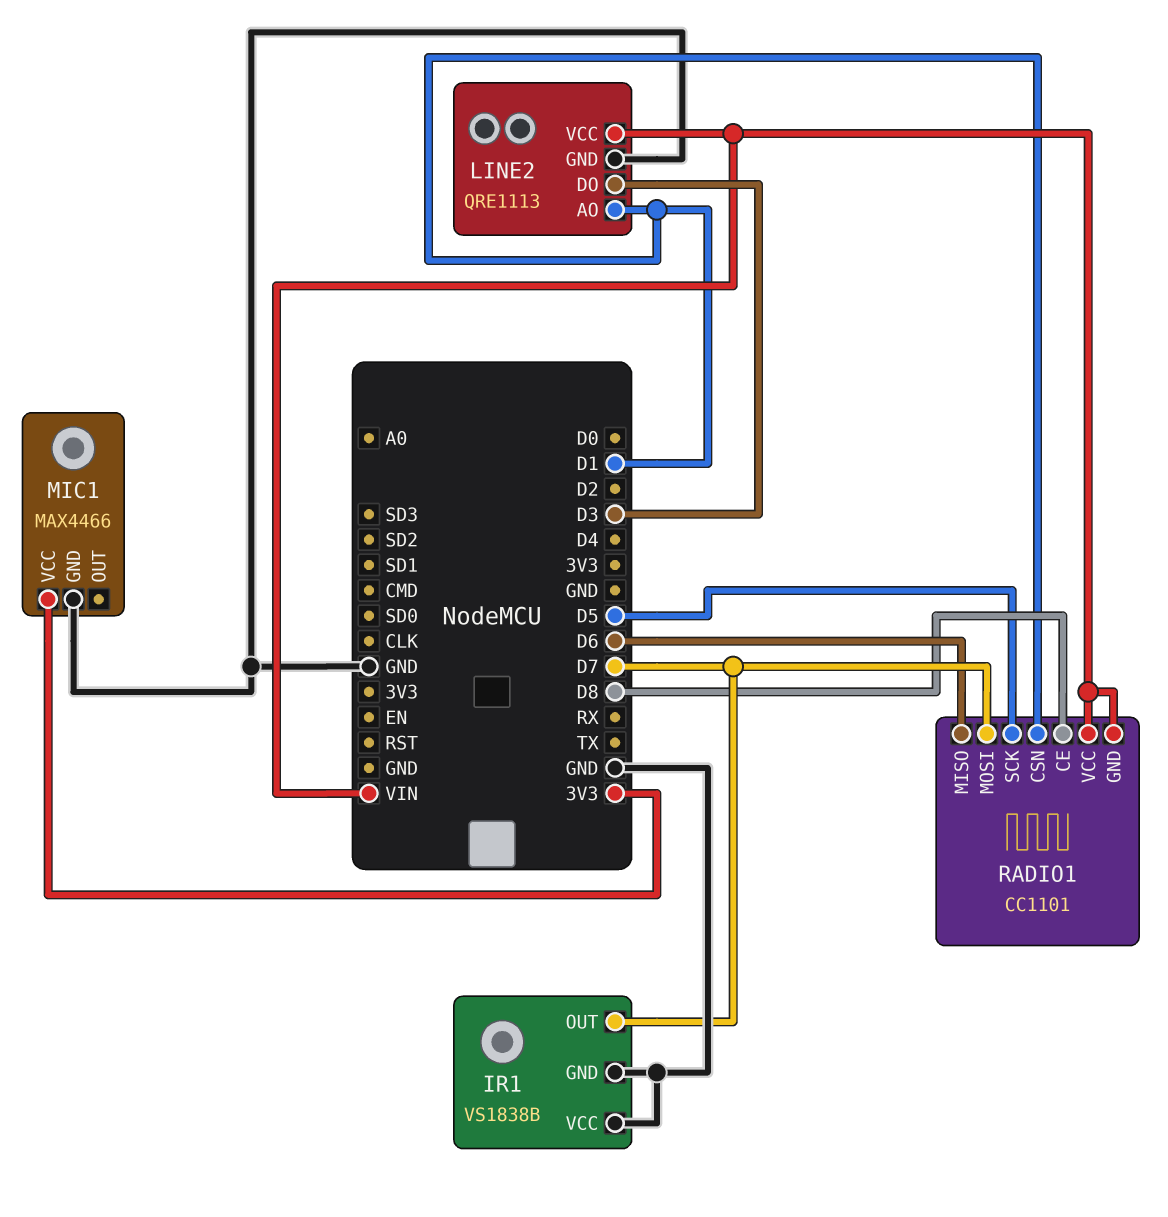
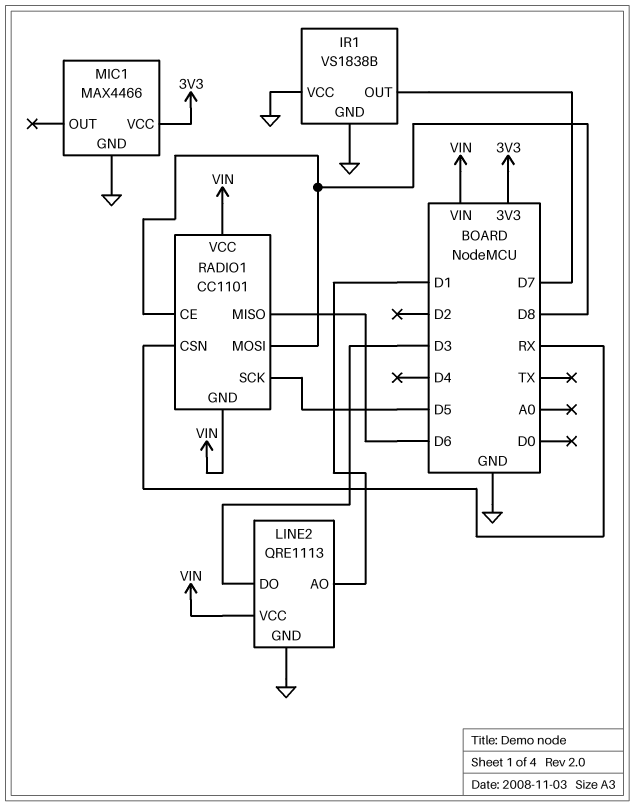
RADIO1 pin CSN: D1 -> RX
RADIO1 pin MOSI: D7 -> D8

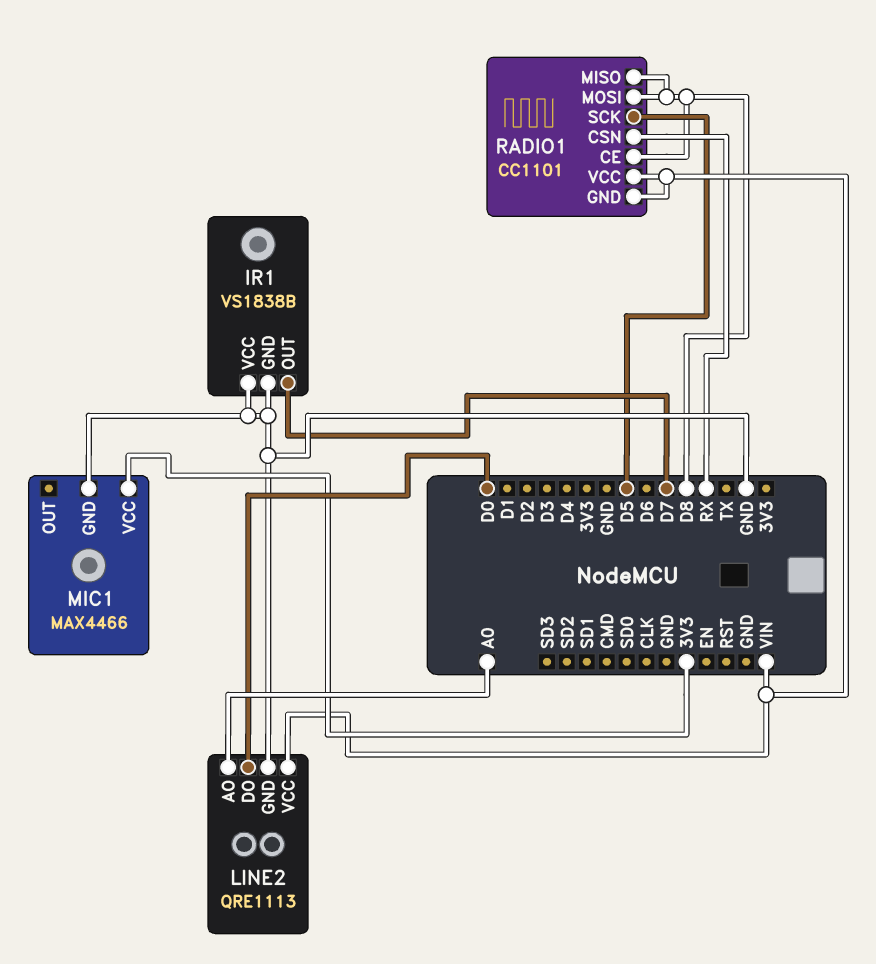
LINE2 pin AO: D1 -> A0
LINE2 pin DO: D3 -> D0
RADIO1 pin MISO: D6 -> D8

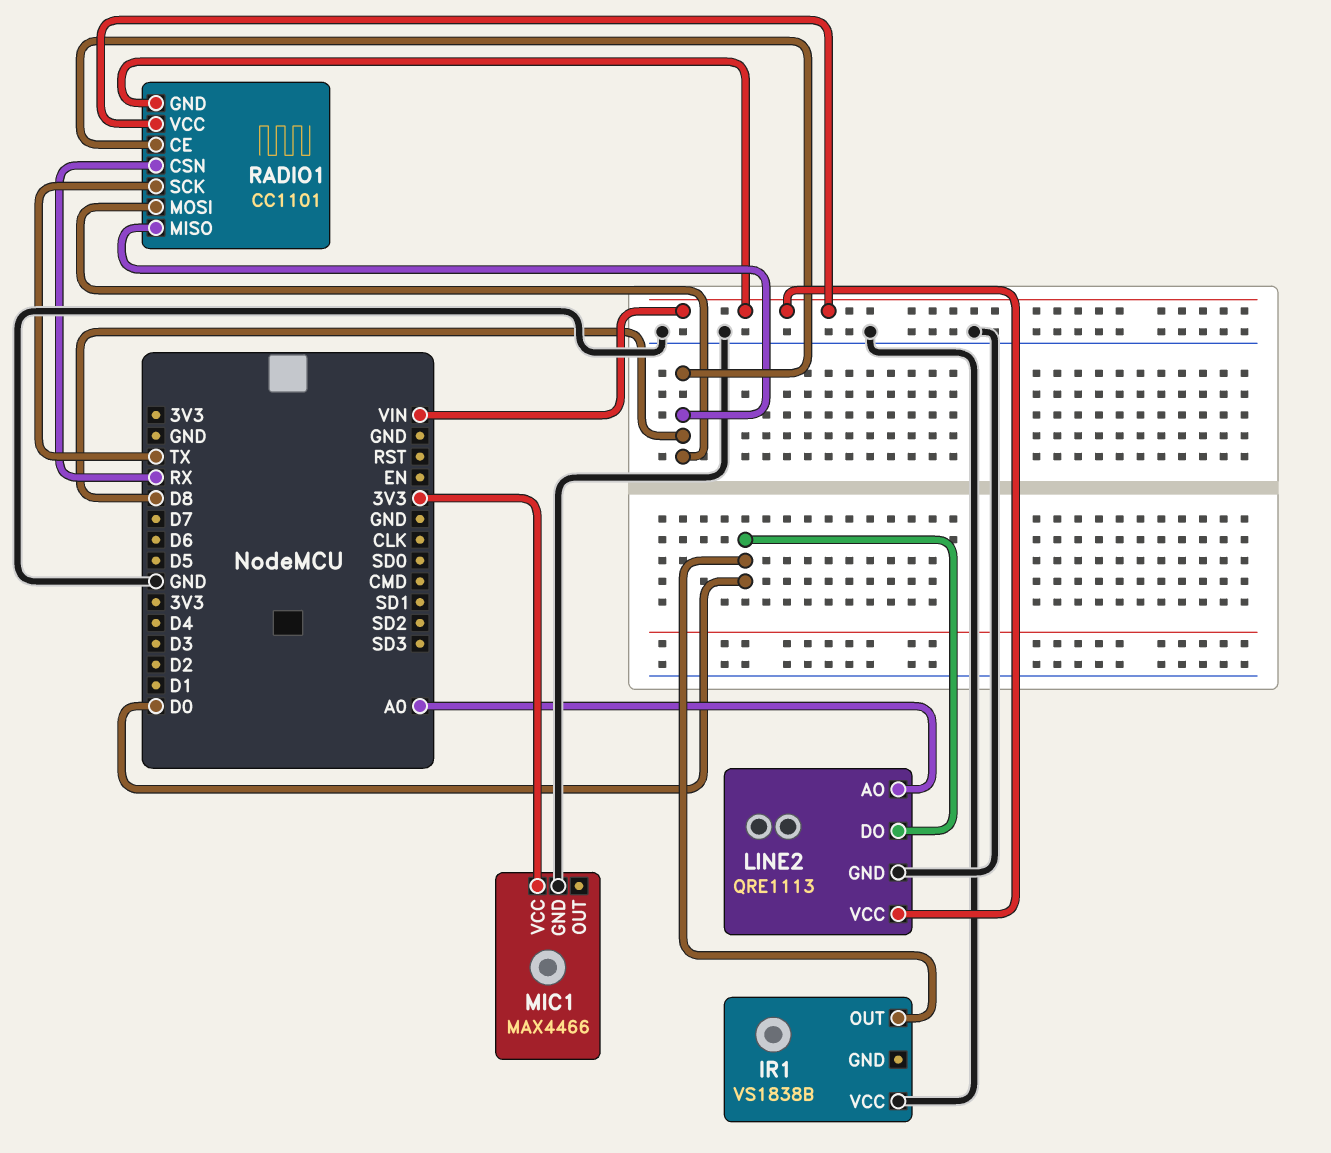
IR1 pin GND: GND -> none
IR1 pin OUT: D7 -> D0
RADIO1 pin SCK: D5 -> TX

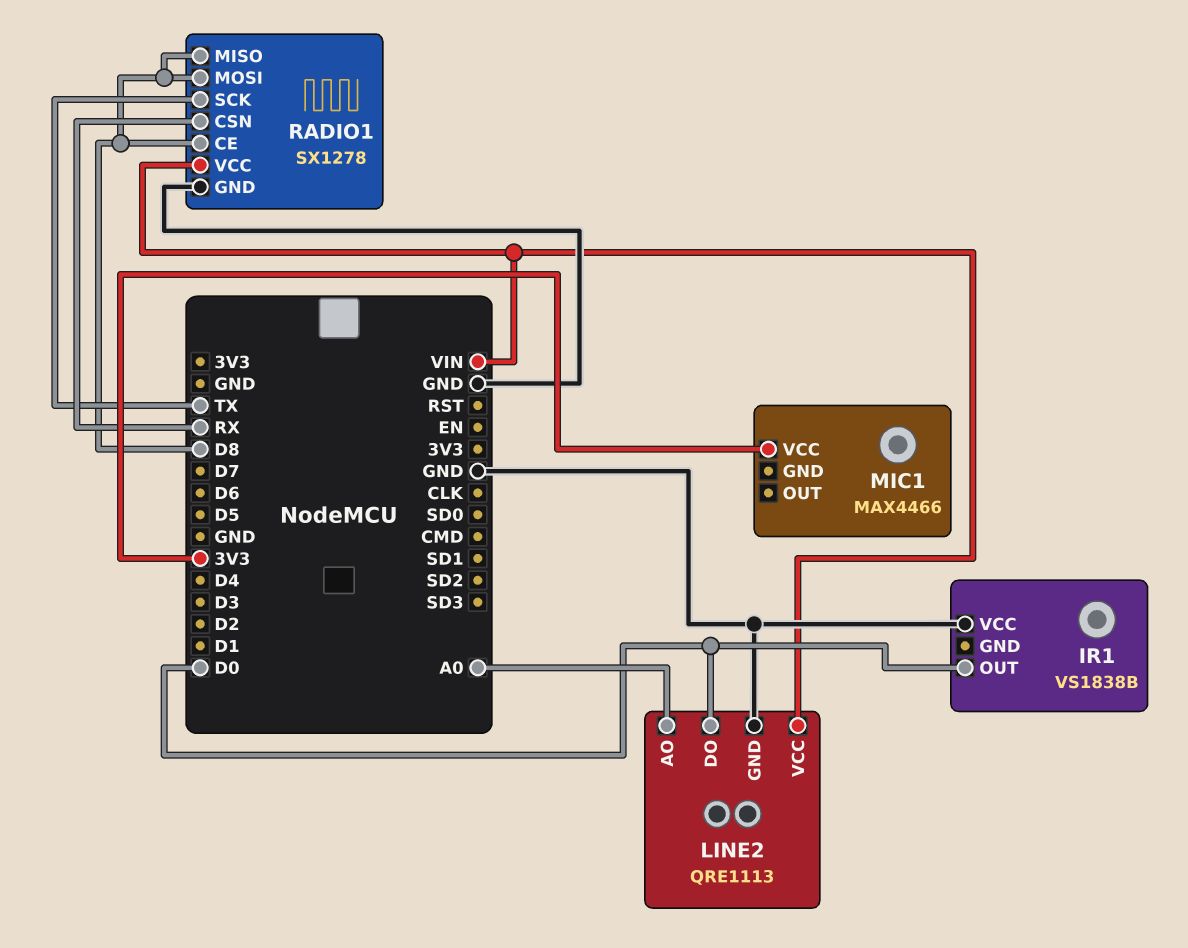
MIC1 pin GND: GND -> none
RADIO1: CC1101 -> SX1278
RADIO1 pin GND: VIN -> GND

